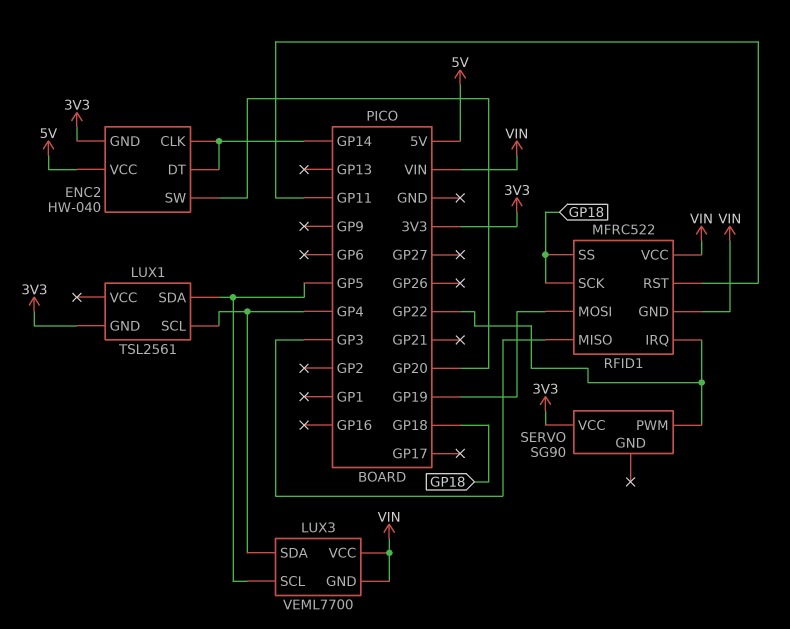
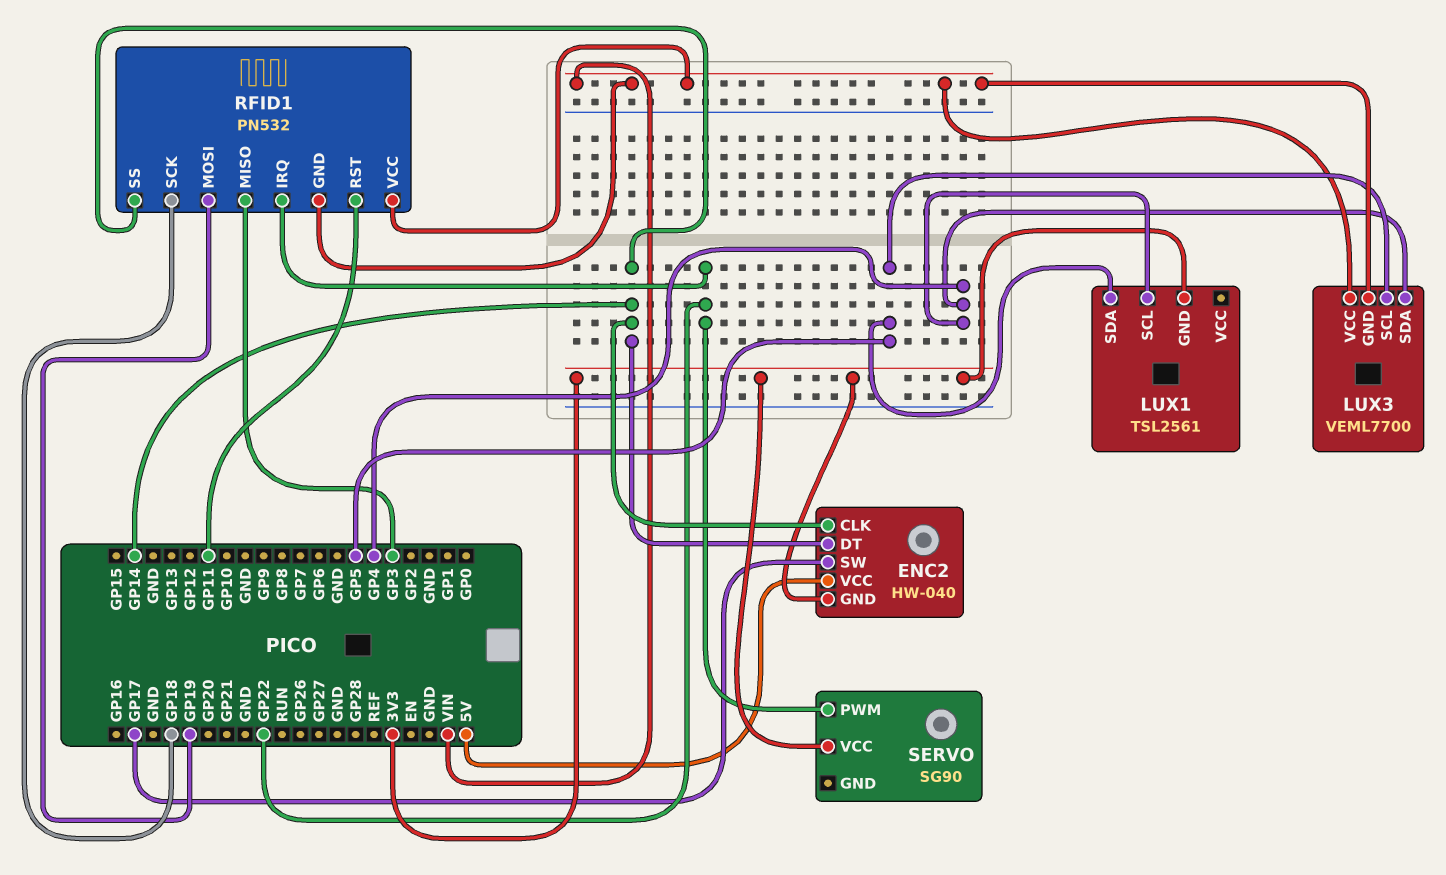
ENC2 pin SW: GP20 -> GP17
RFID1: MFRC522 -> PN532
RFID1 pin SS: GP18 -> GP14

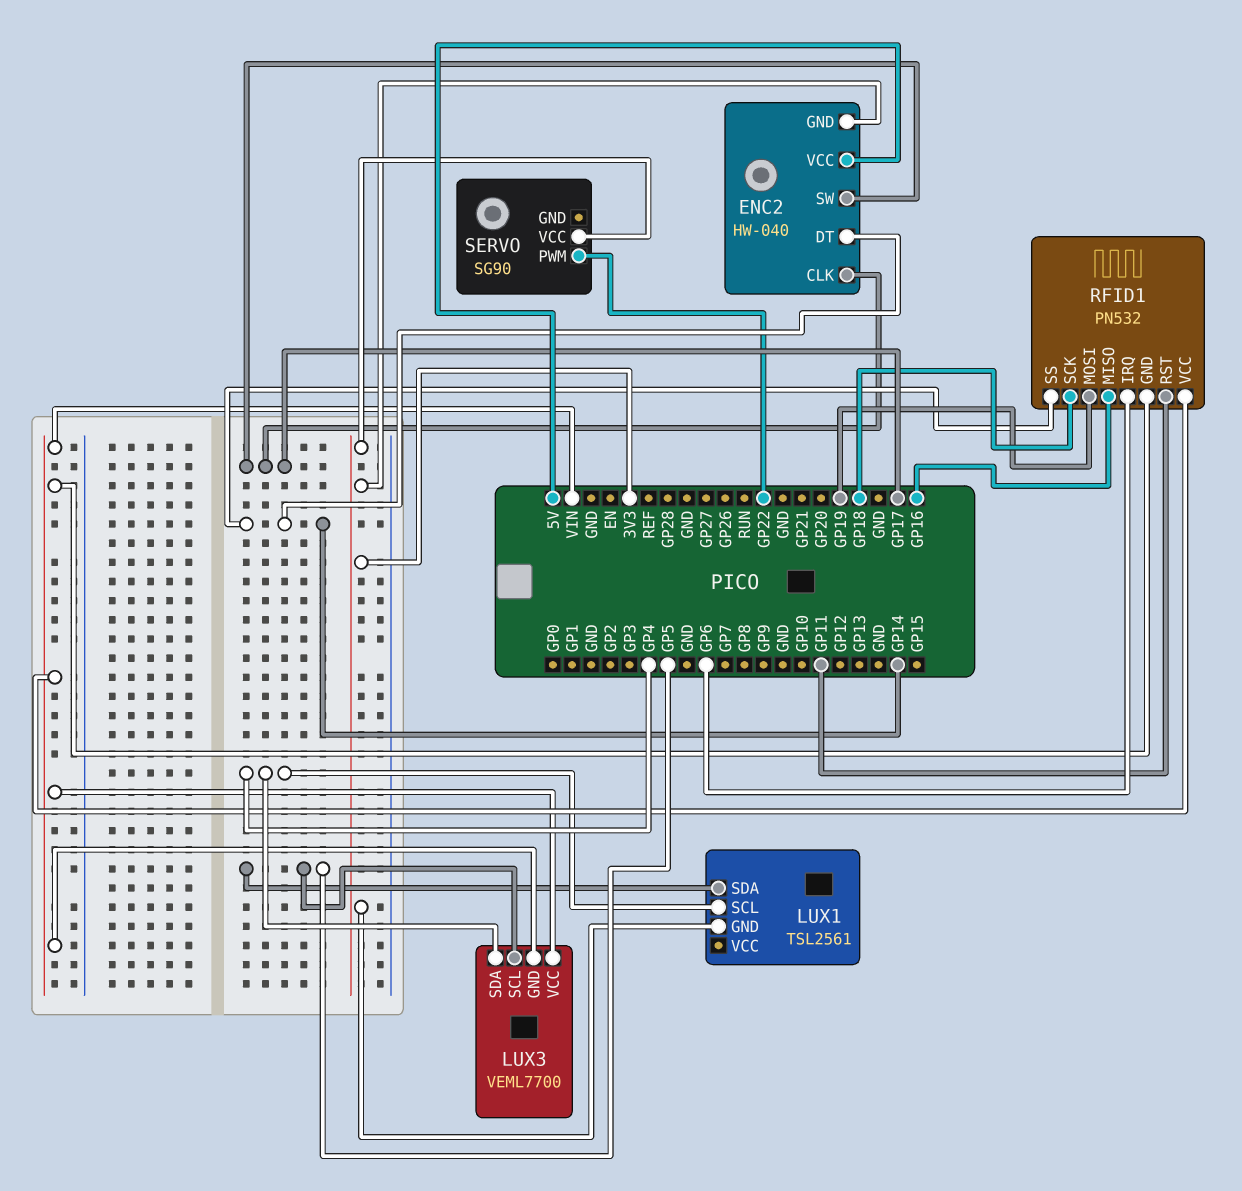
ENC2 pin CLK: GP14 -> GP17
RFID1 pin IRQ: GP22 -> GP6
RFID1 pin MISO: GP3 -> GP16

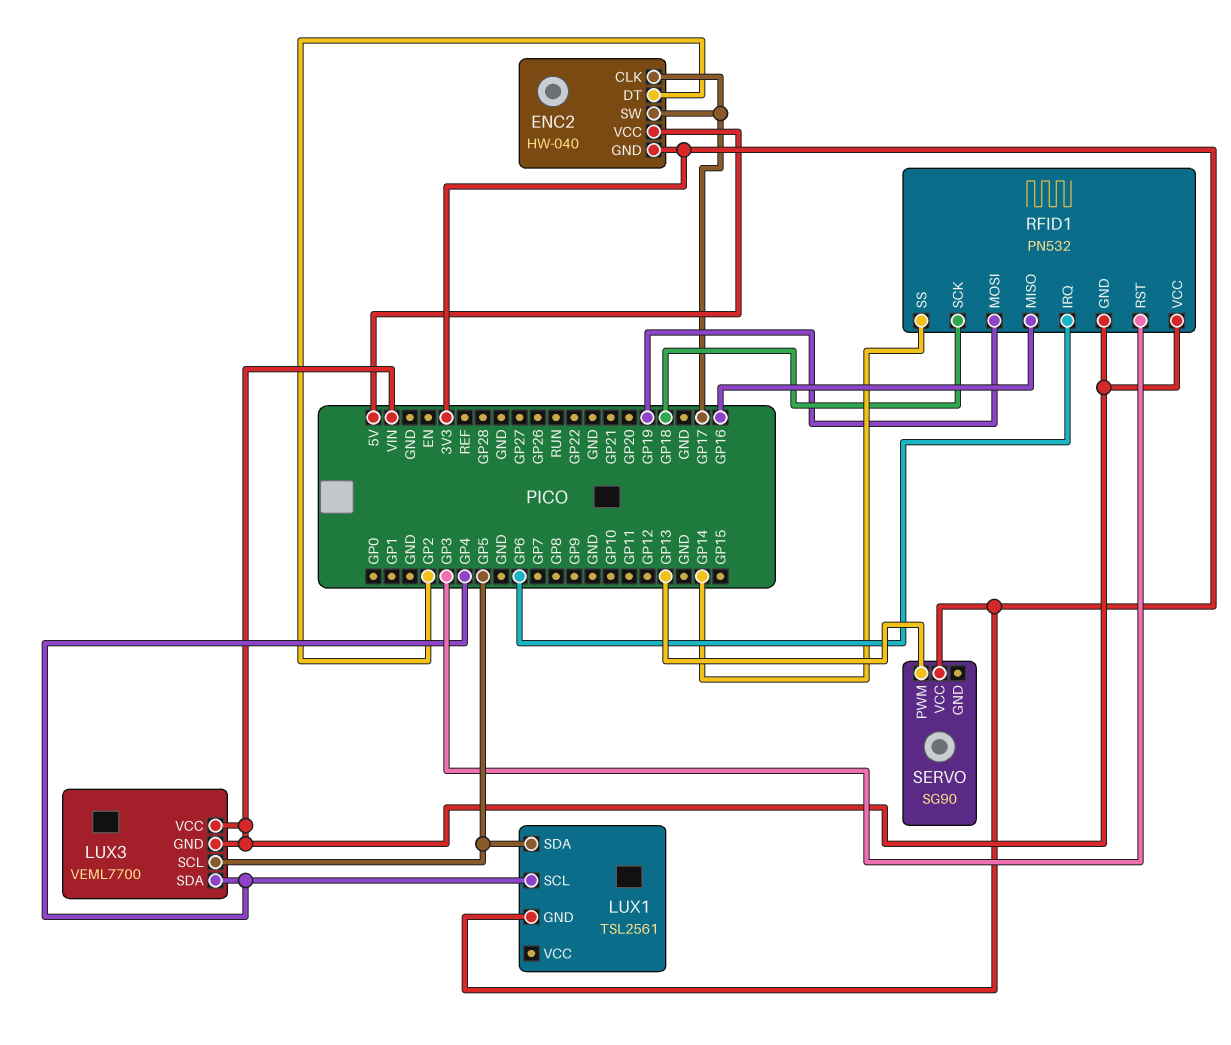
ENC2 pin DT: GP14 -> GP2
RFID1 pin RST: GP11 -> GP3
SERVO pin PWM: GP22 -> GP13

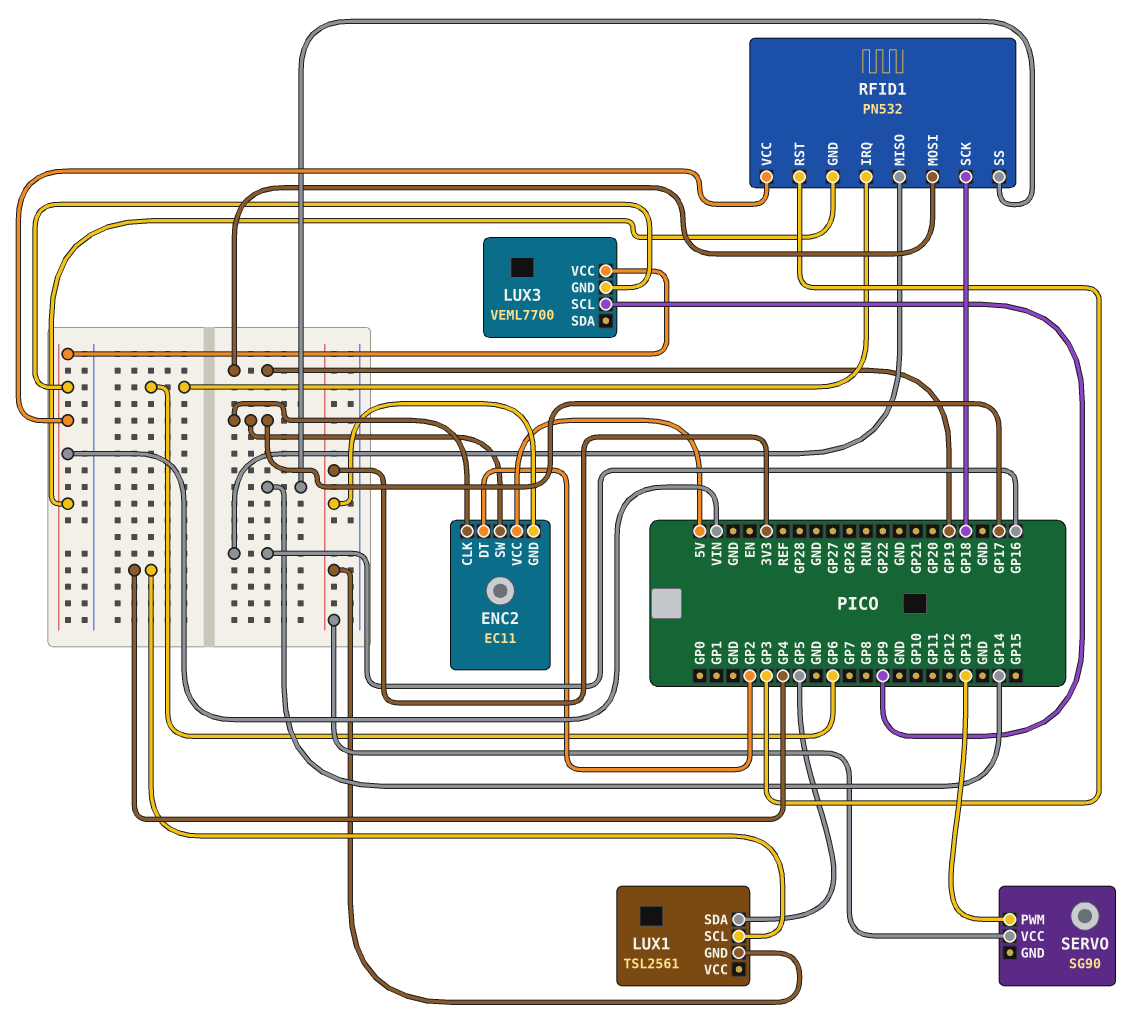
ENC2: HW-040 -> EC11
LUX3 pin SCL: GP5 -> GP9
LUX3 pin SDA: GP4 -> none

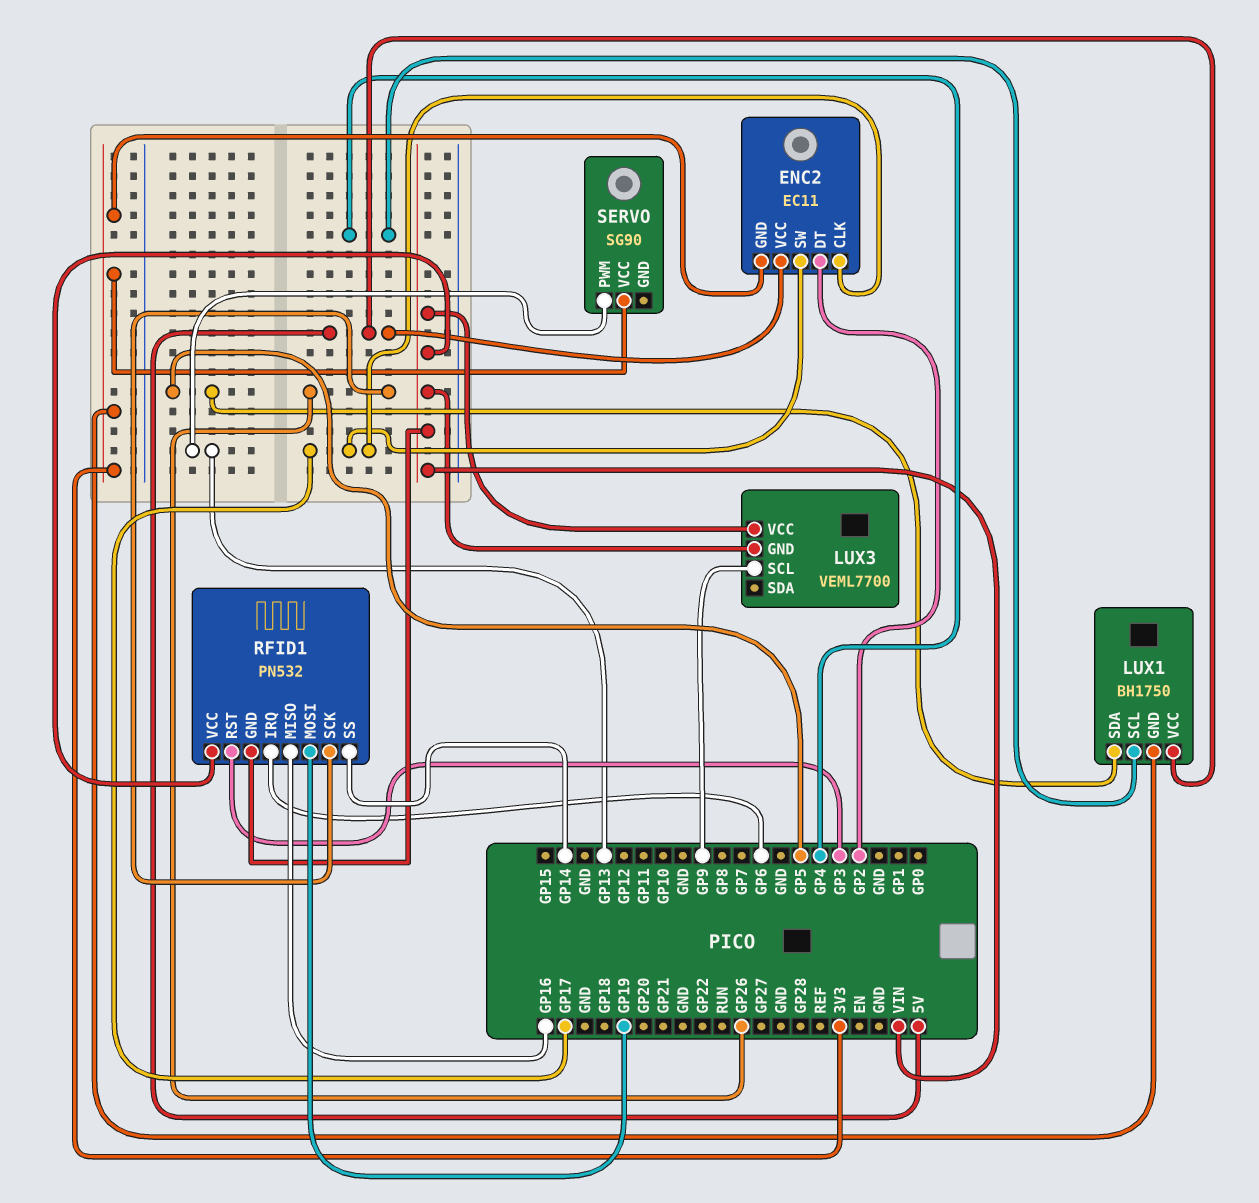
LUX1: TSL2561 -> BH1750
LUX1 pin VCC: none -> 5V
RFID1 pin SCK: GP18 -> GP26

